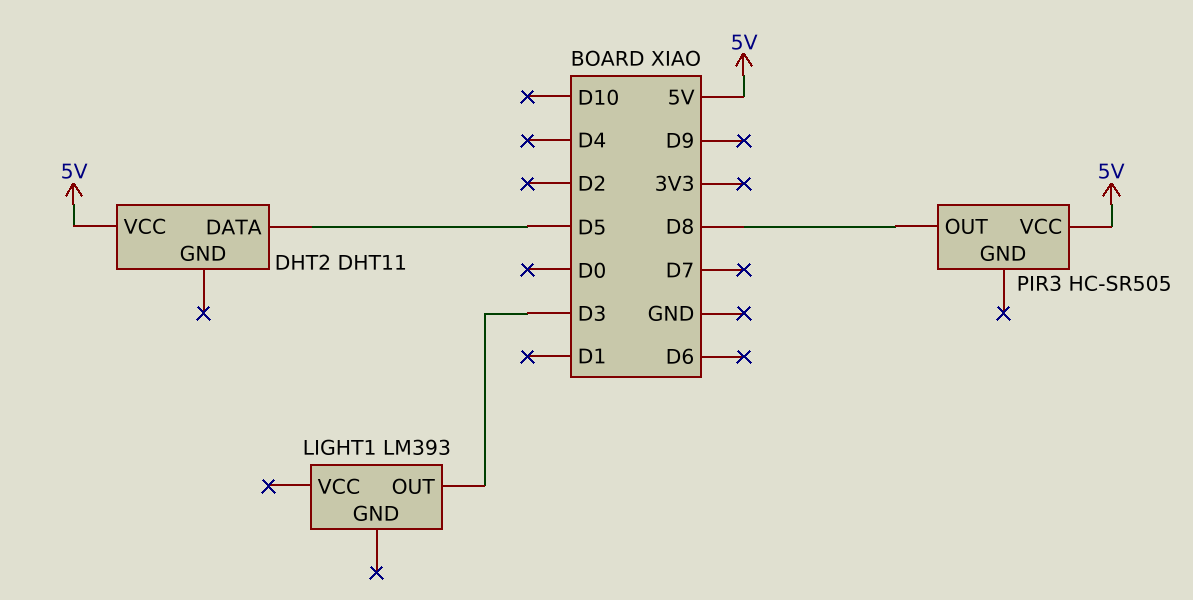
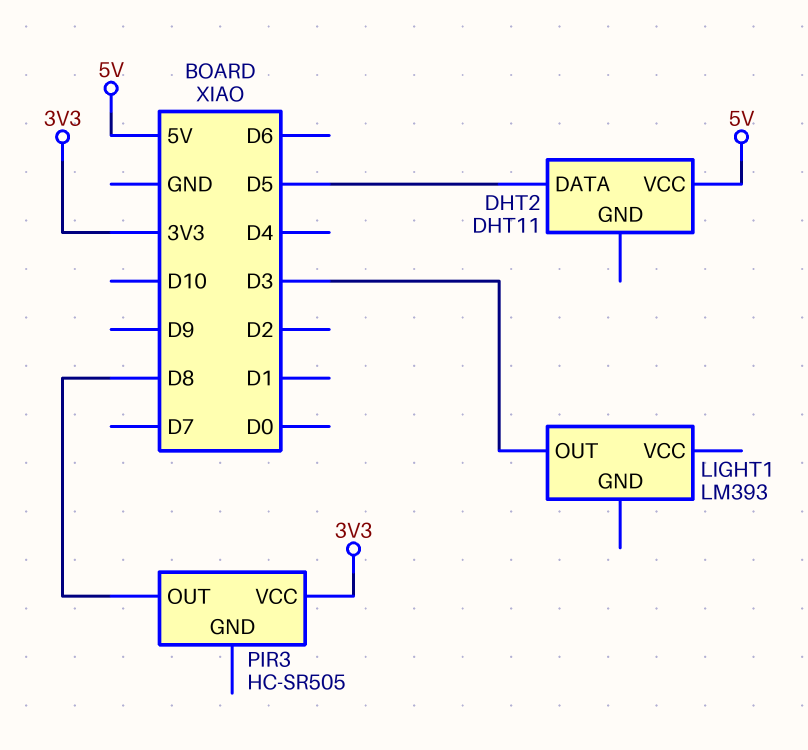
PIR3 pin VCC: 5V -> 3V3

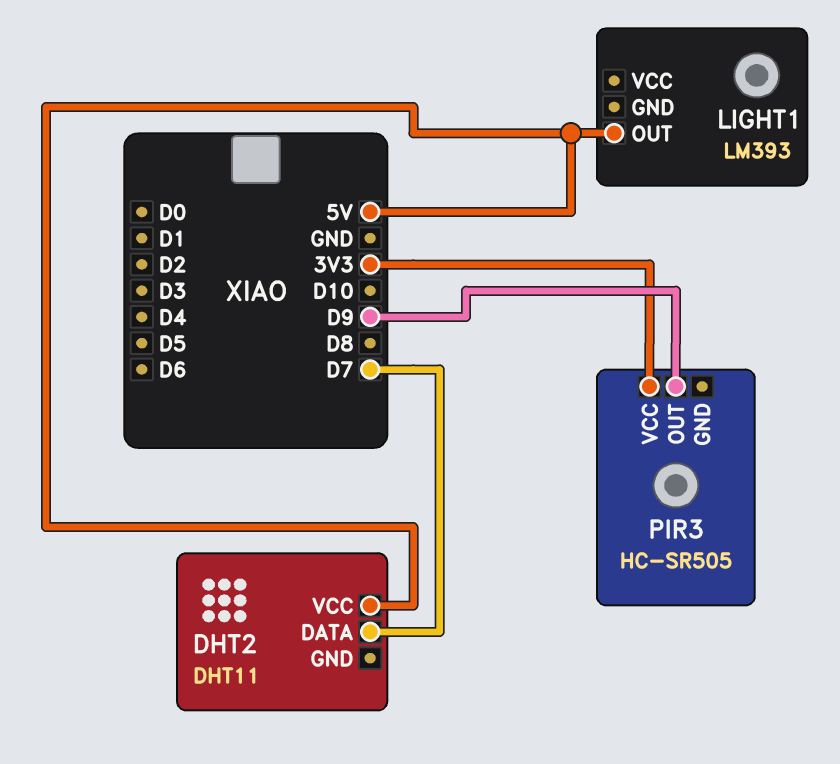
DHT2 pin DATA: D5 -> D7
LIGHT1 pin OUT: D3 -> 5V
PIR3 pin OUT: D8 -> D9

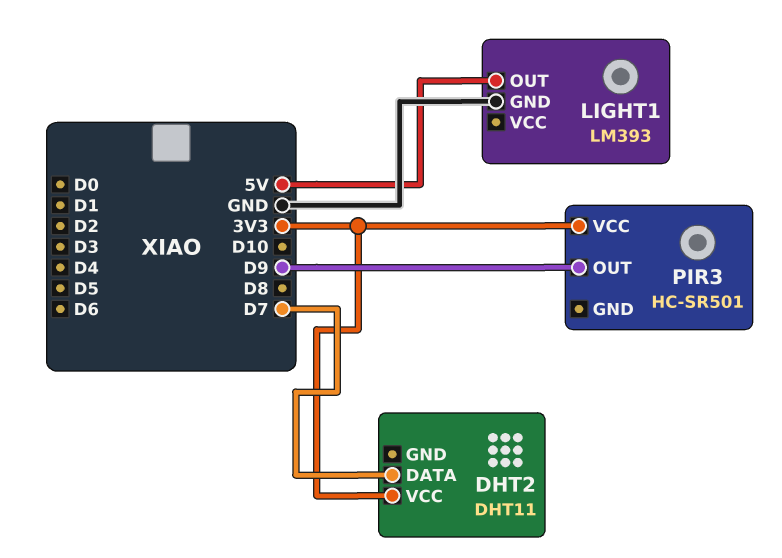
DHT2 pin VCC: 5V -> 3V3
LIGHT1 pin GND: none -> GND
PIR3: HC-SR505 -> HC-SR501

